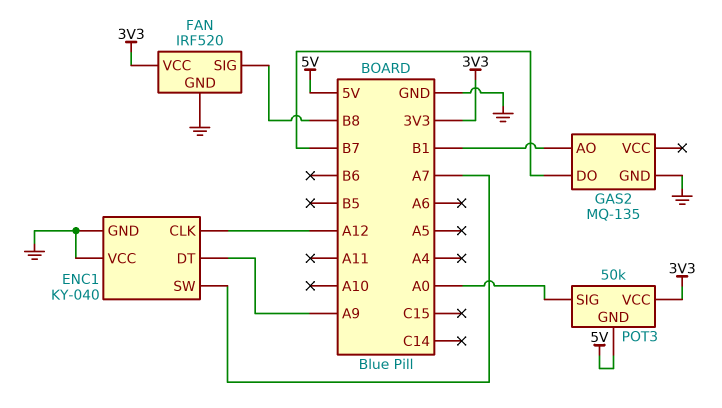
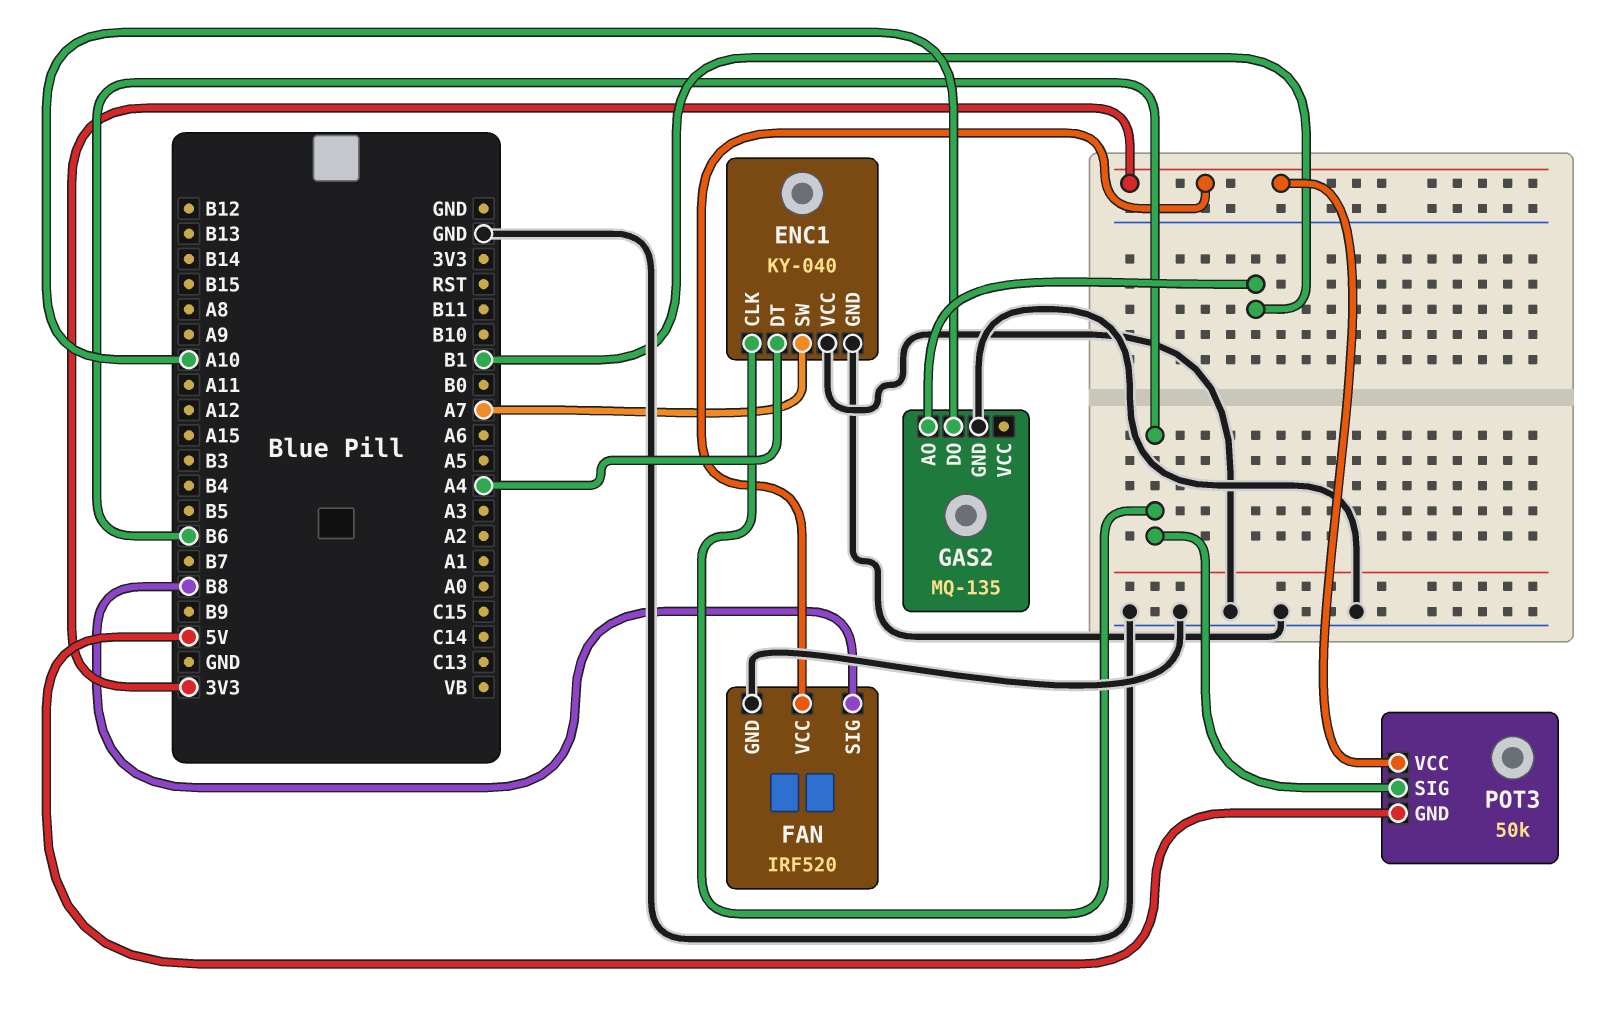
ENC1 pin CLK: A12 -> B6
ENC1 pin DT: A9 -> A4
GAS2 pin DO: B7 -> A10
POT3 pin SIG: A0 -> B6

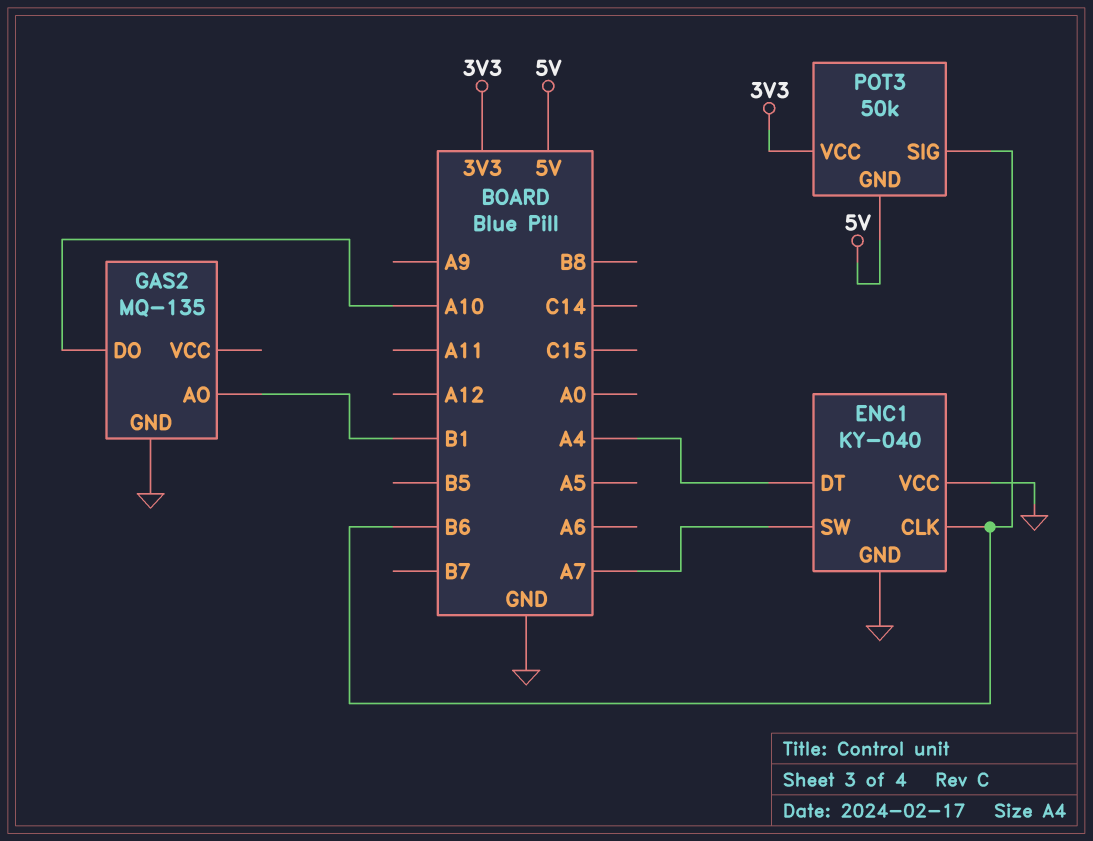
FAN: IRF520 -> none
FAN pin GND: GND -> none
FAN pin SIG: B8 -> none
FAN pin VCC: 3V3 -> none

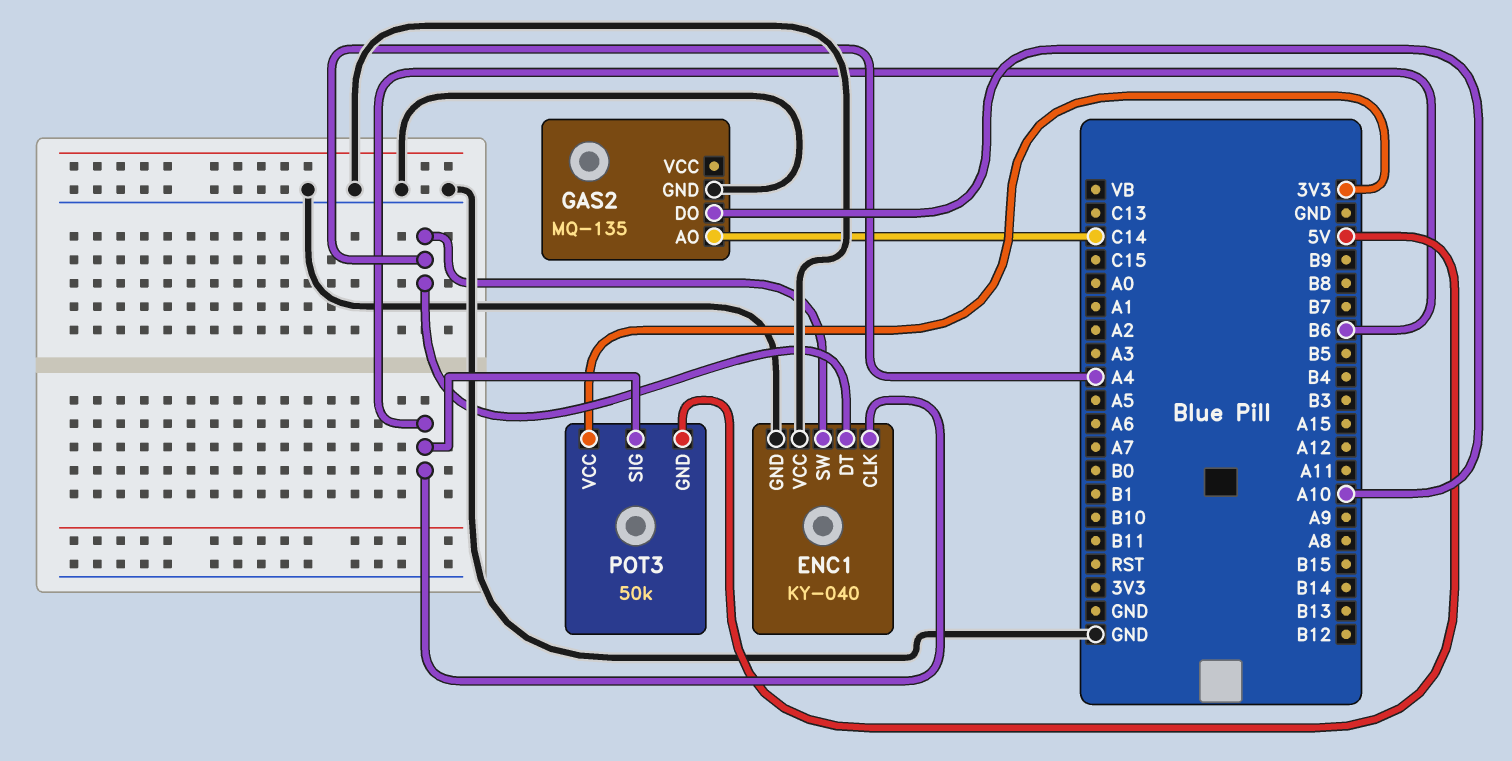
ENC1 pin SW: A7 -> A4
GAS2 pin AO: B1 -> C14

